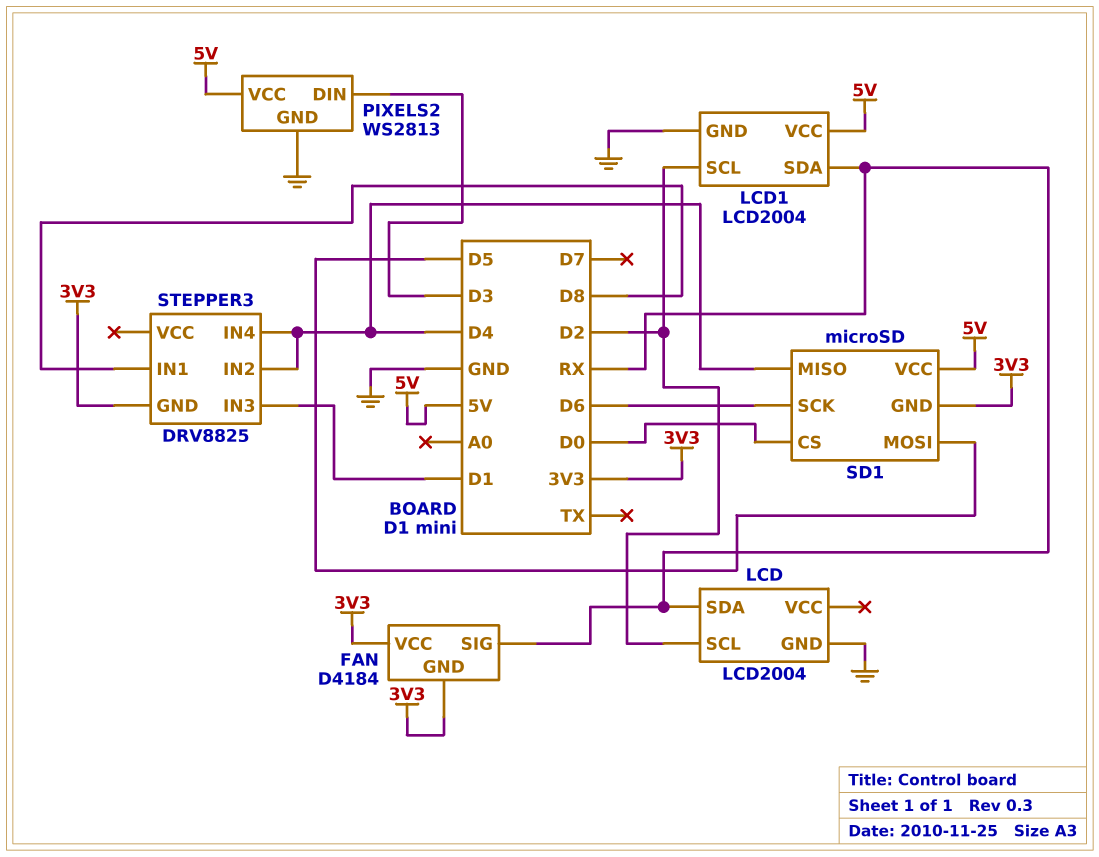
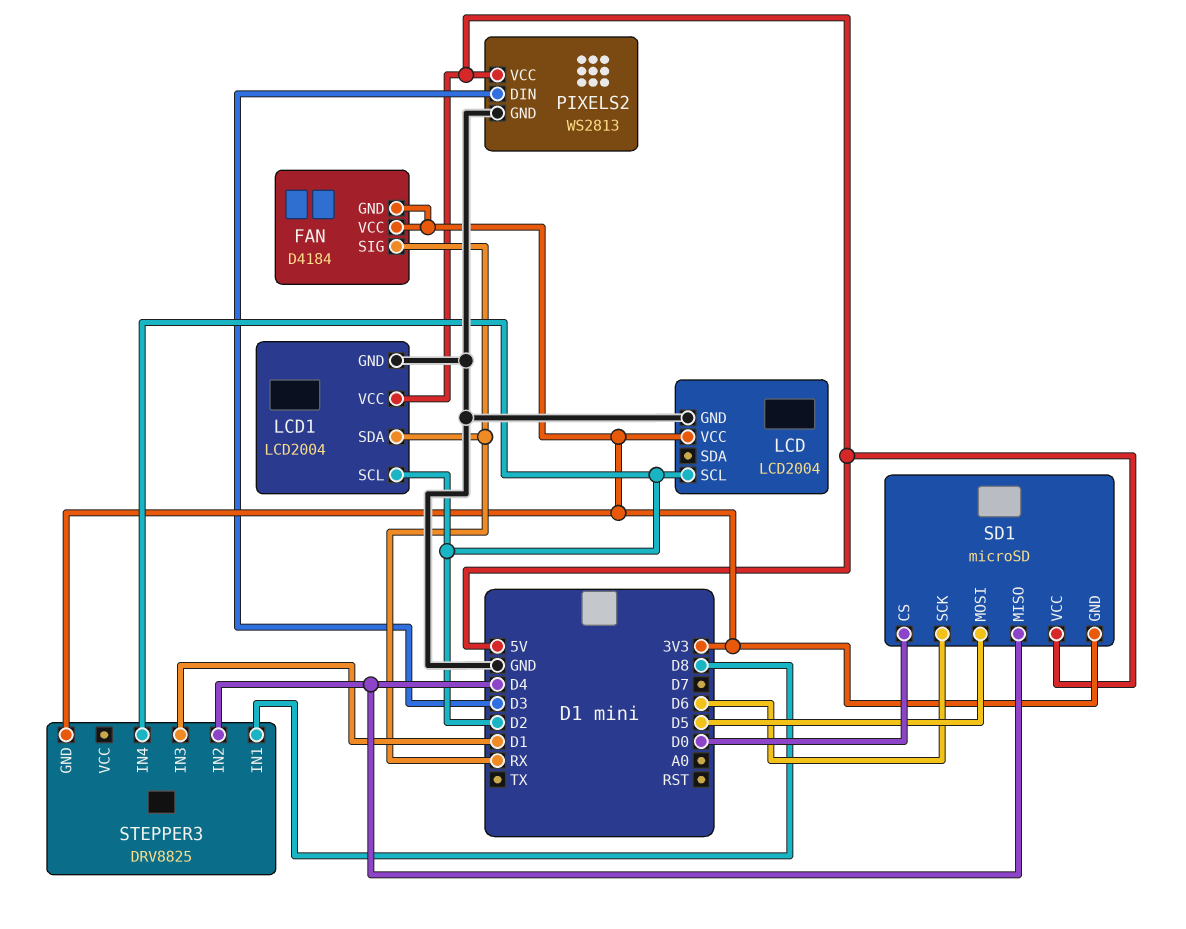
LCD pin SDA: RX -> none
LCD pin VCC: none -> 3V3
STEPPER3 pin IN4: D4 -> D2

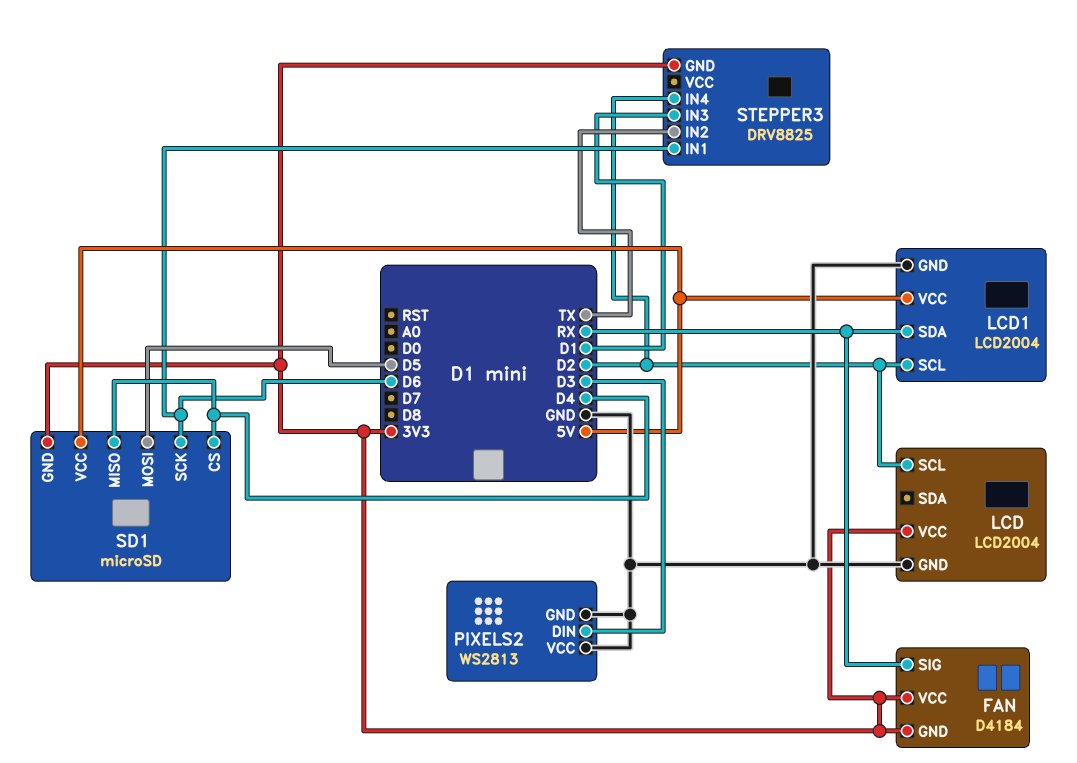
PIXELS2 pin VCC: 5V -> GND
SD1 pin CS: D0 -> D4
STEPPER3 pin IN1: D8 -> D6
STEPPER3 pin IN2: D4 -> TX

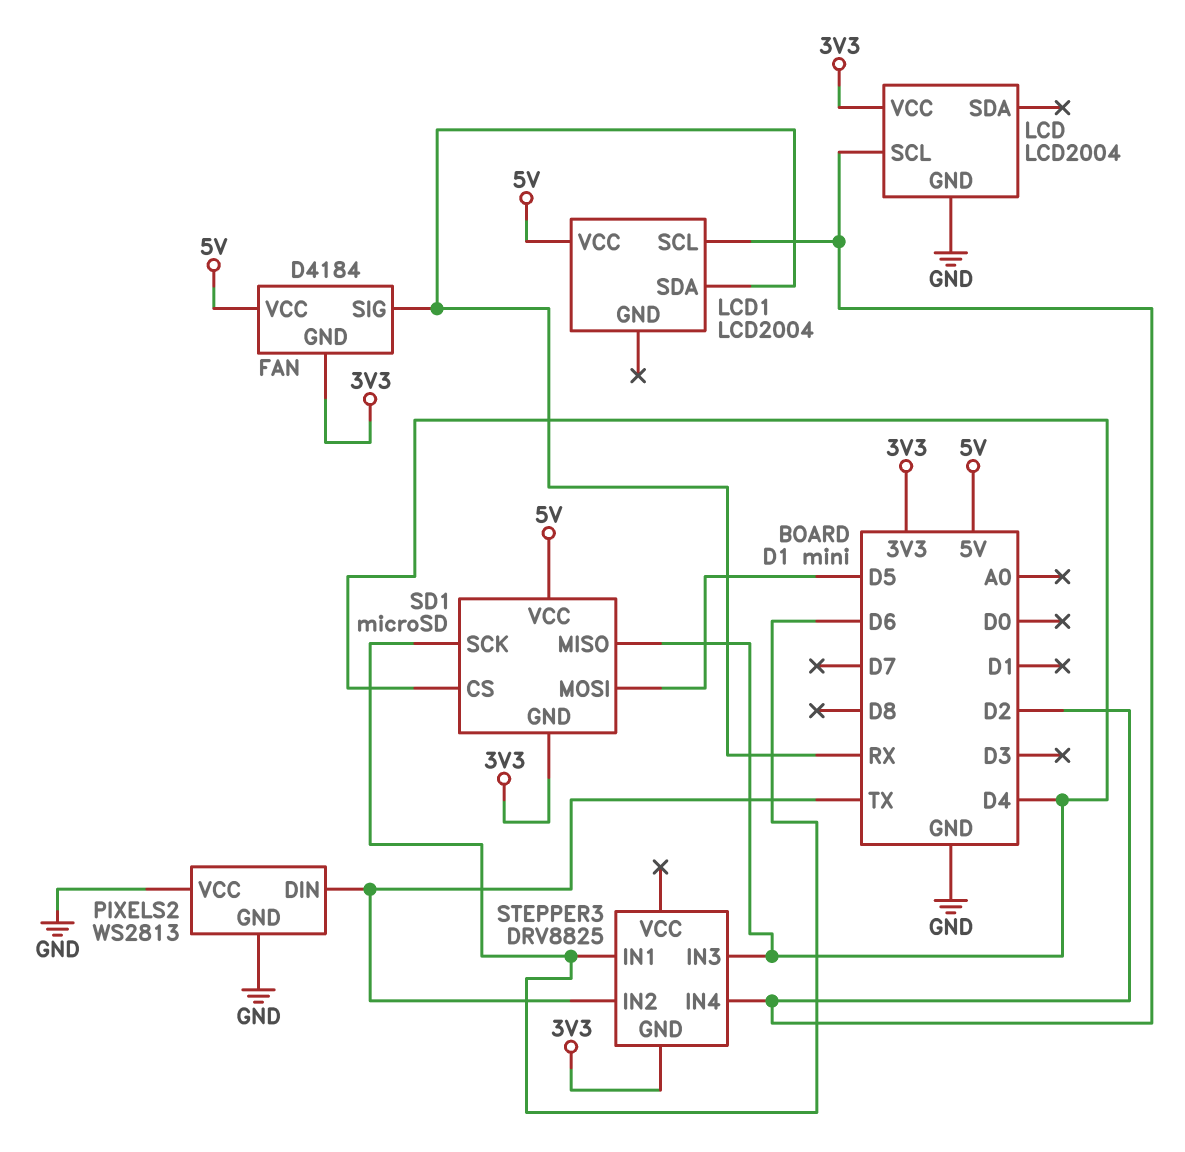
FAN pin VCC: 3V3 -> 5V
LCD1 pin GND: GND -> none
PIXELS2 pin DIN: D3 -> TX
STEPPER3 pin IN3: D1 -> D4

